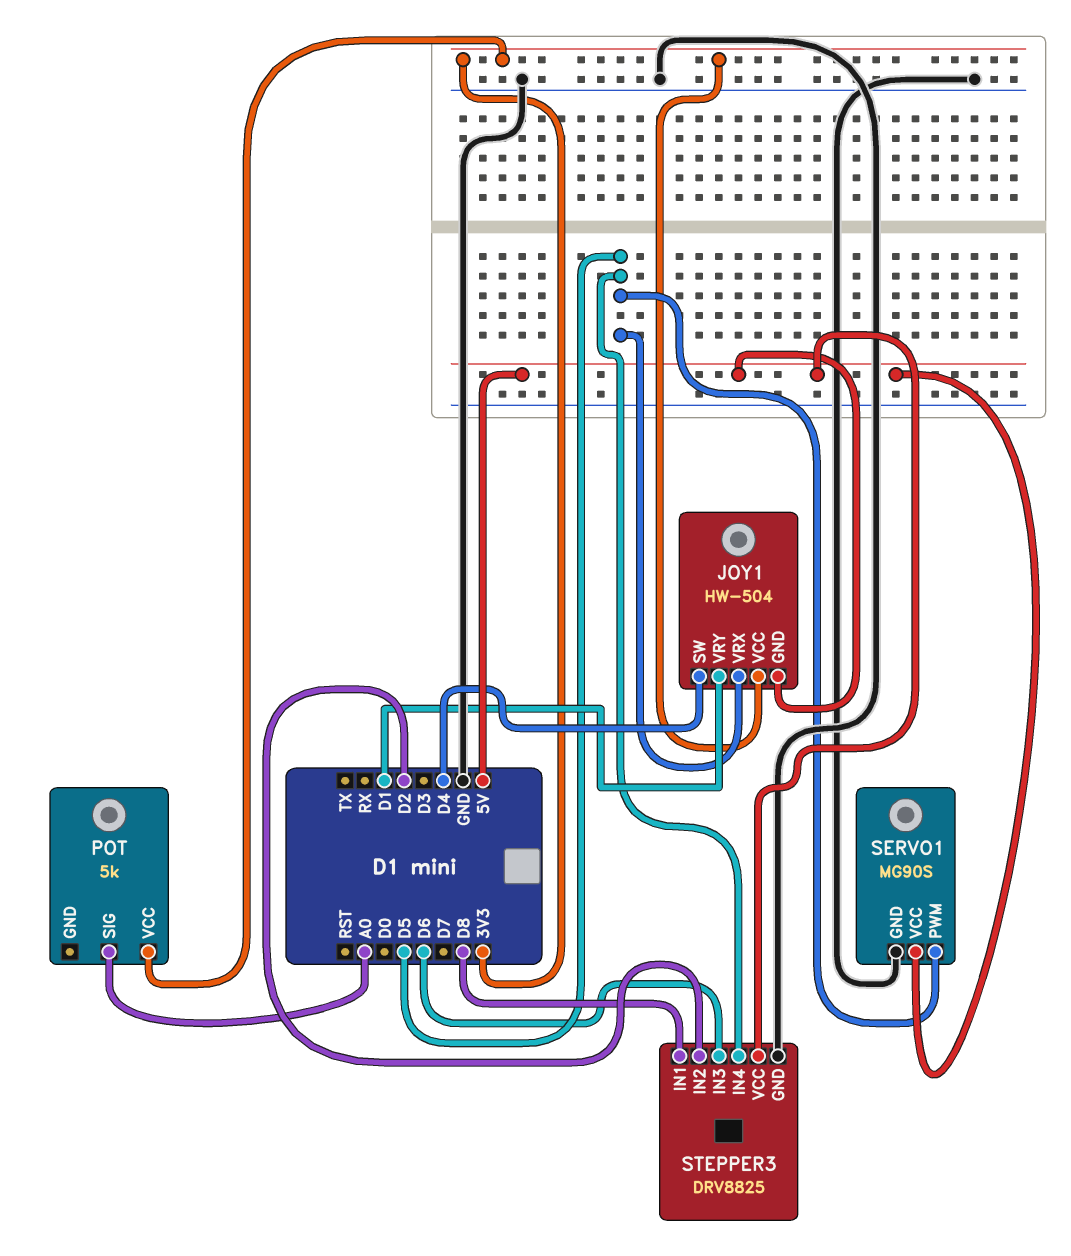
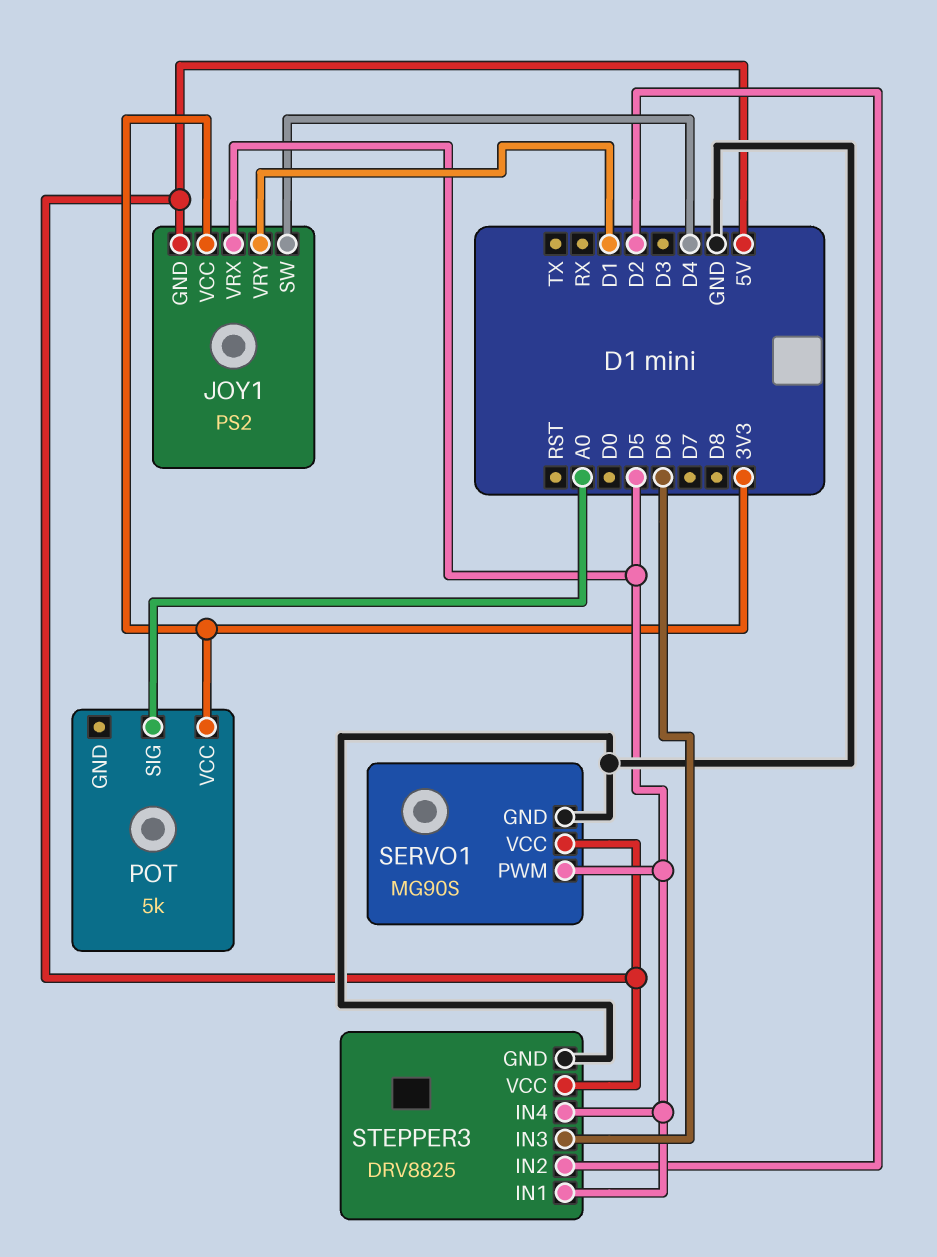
JOY1: HW-504 -> PS2
STEPPER3 pin IN1: D8 -> D5

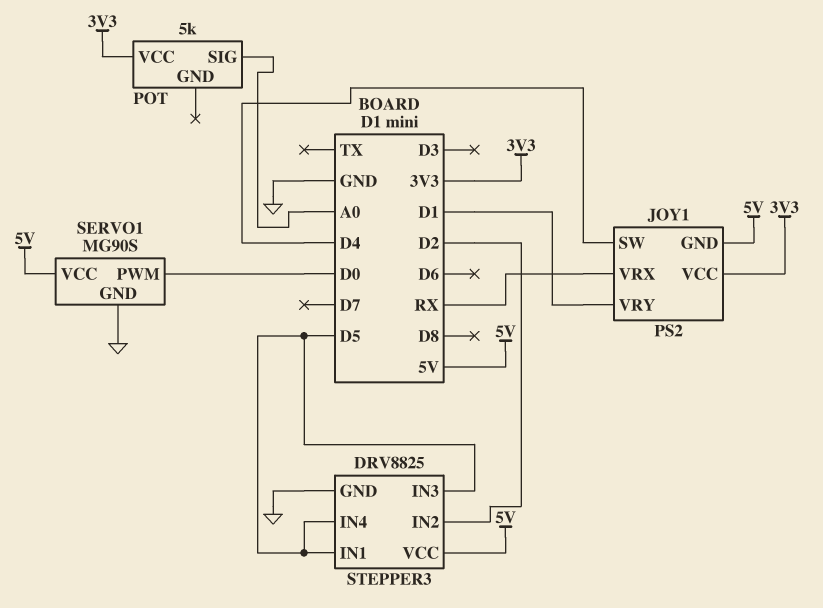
JOY1 pin VRX: D5 -> RX
SERVO1 pin PWM: D5 -> D0
STEPPER3 pin IN3: D6 -> D5

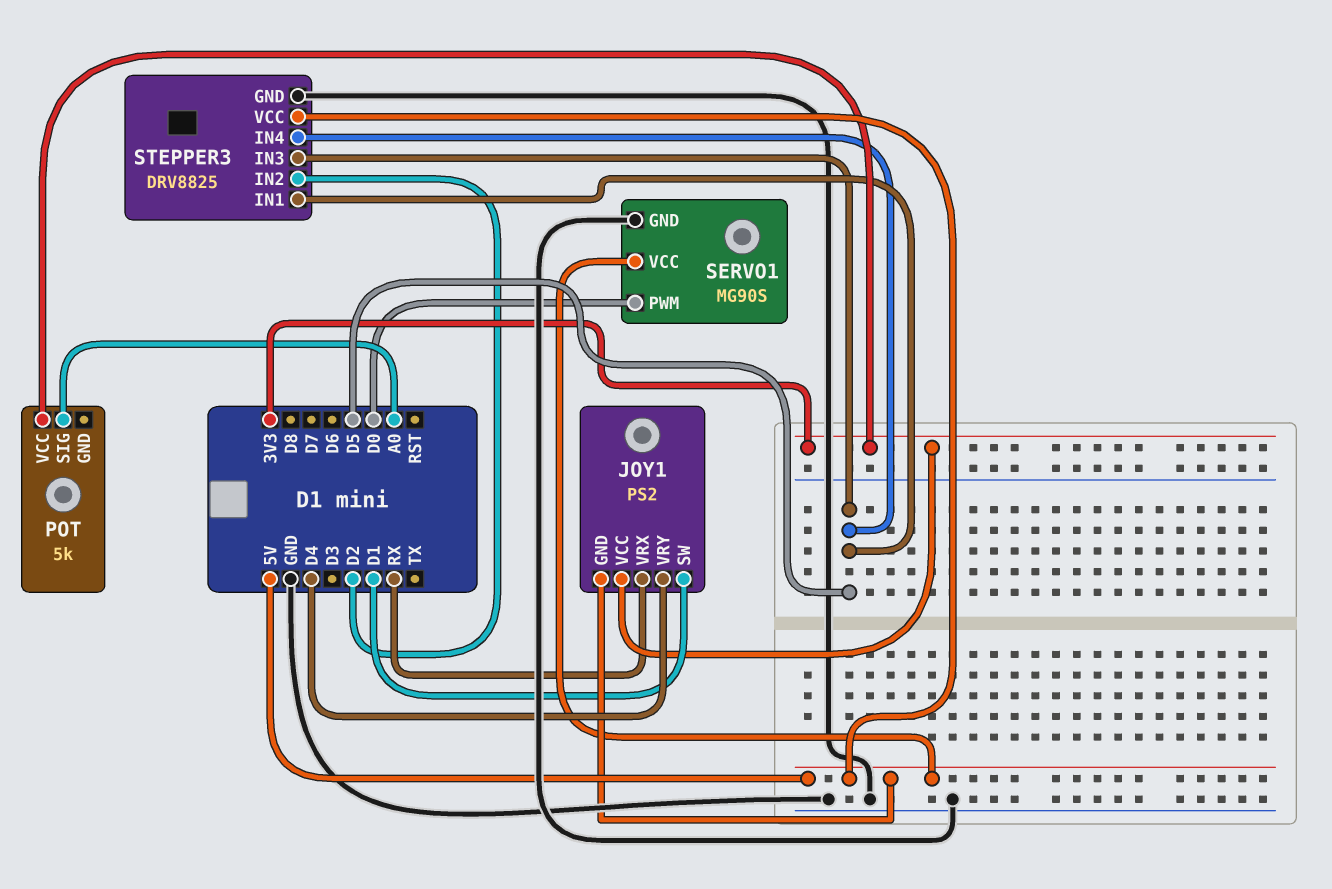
JOY1 pin SW: D4 -> D1
JOY1 pin VRY: D1 -> D4

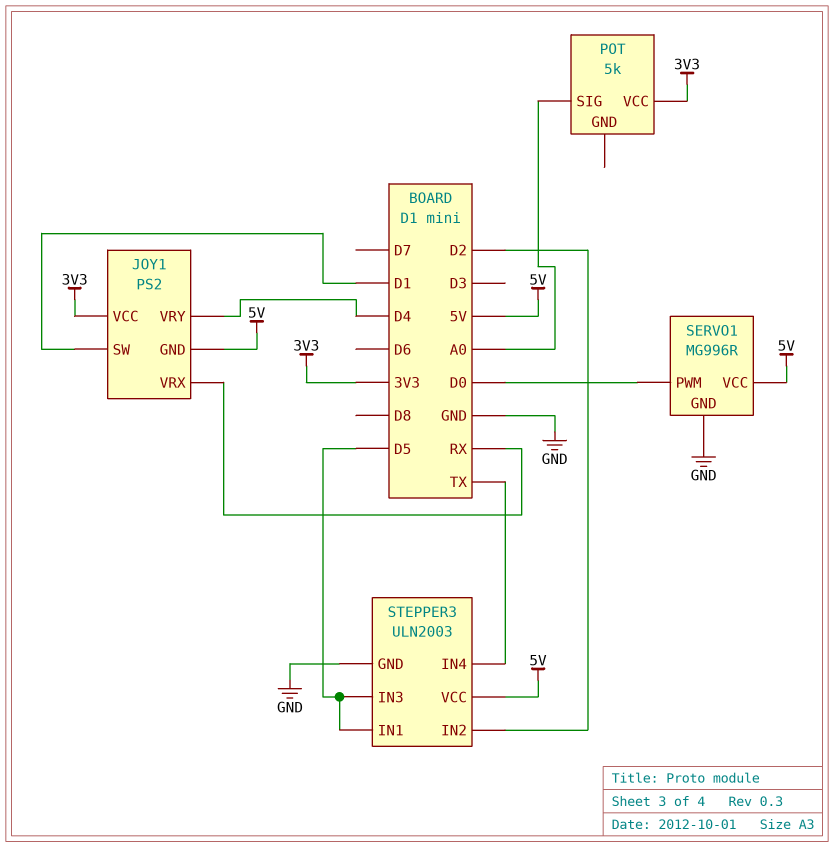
SERVO1: MG90S -> MG996R
STEPPER3: DRV8825 -> ULN2003
STEPPER3 pin IN4: D5 -> TX

